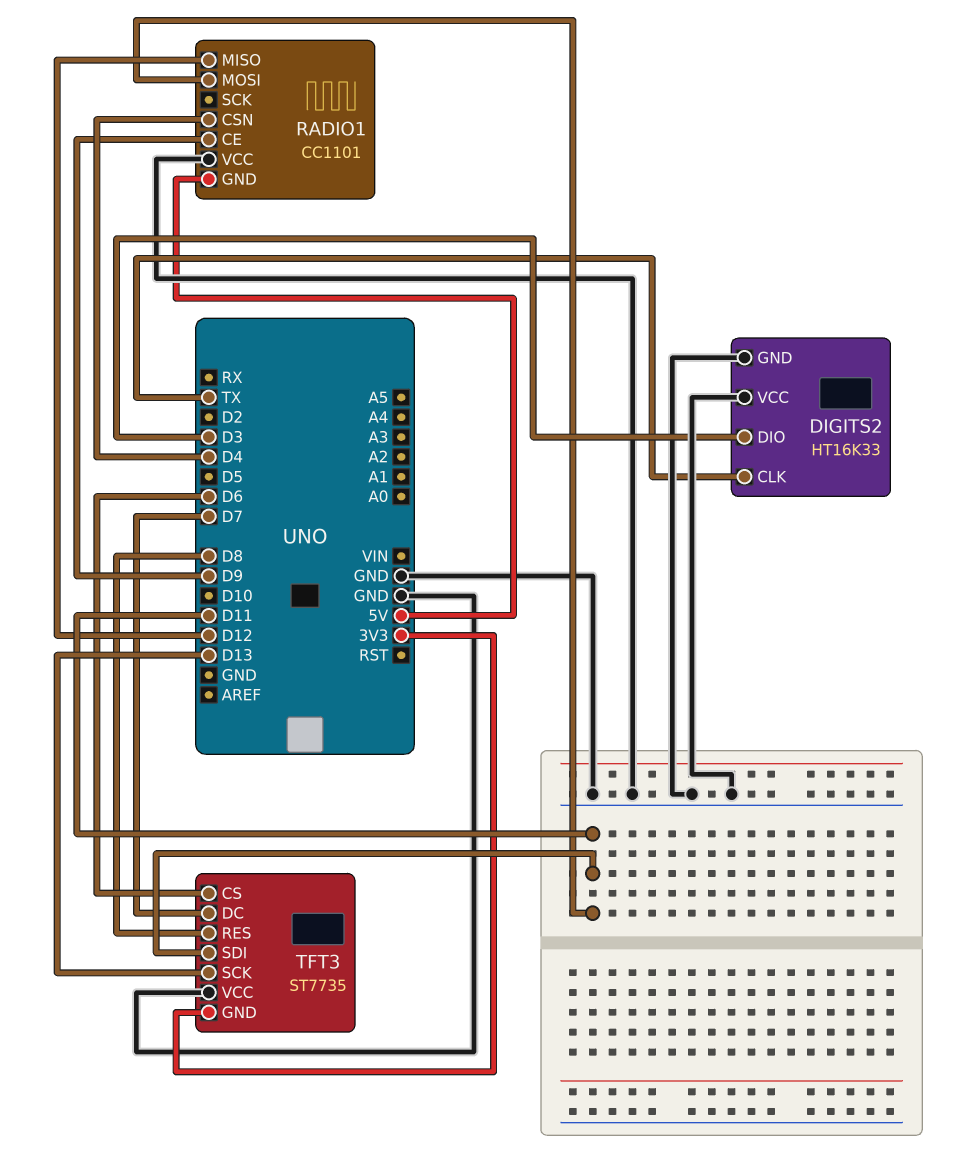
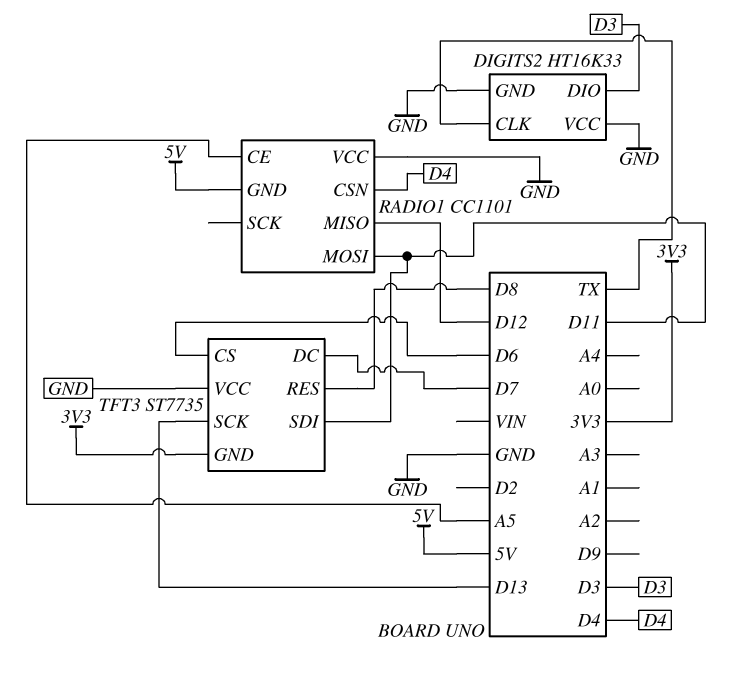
RADIO1 pin CE: D9 -> A5

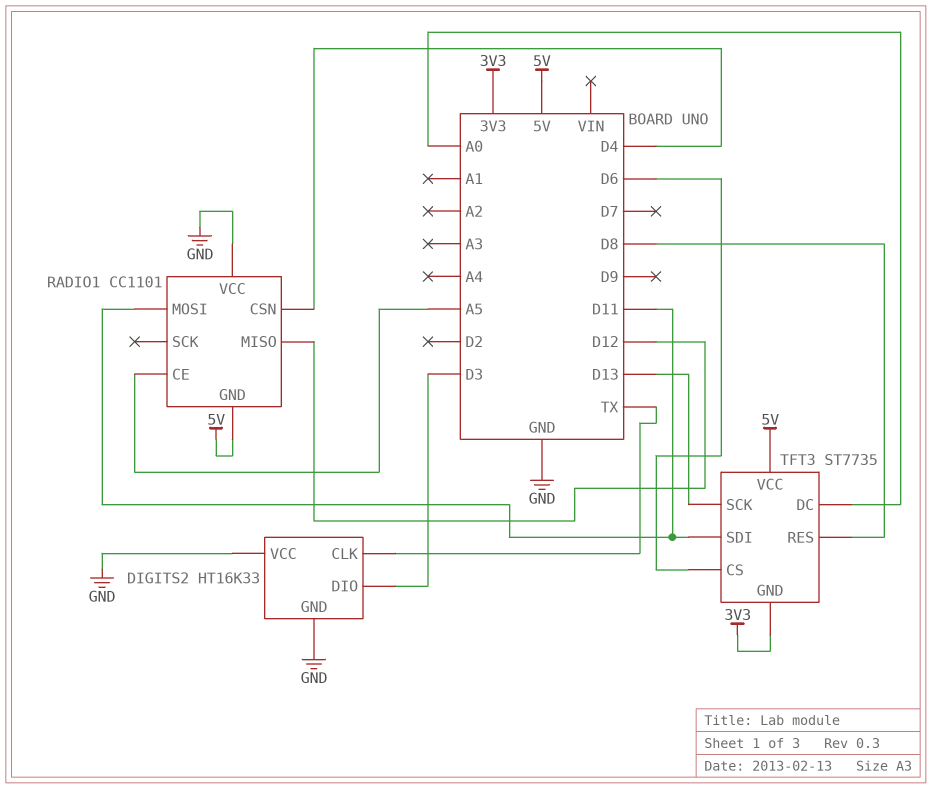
TFT3 pin DC: D7 -> A0
TFT3 pin VCC: GND -> 5V

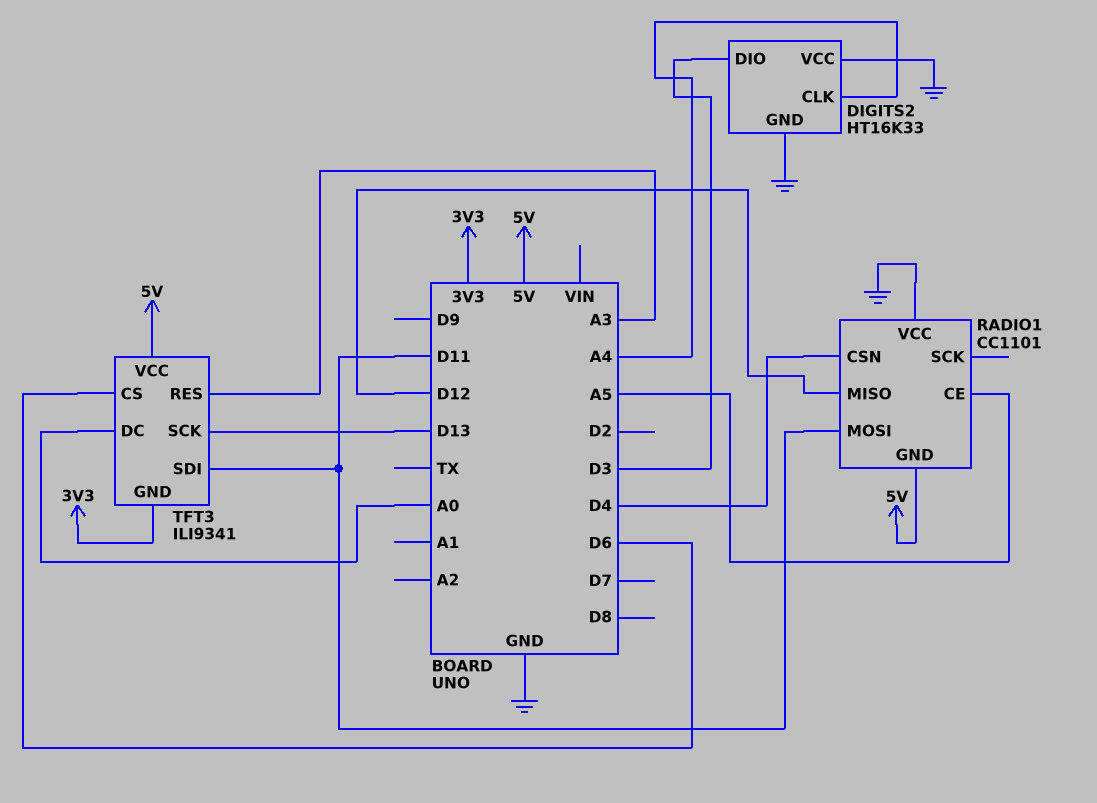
DIGITS2 pin CLK: TX -> A4
TFT3: ST7735 -> ILI9341
TFT3 pin RES: D8 -> A3

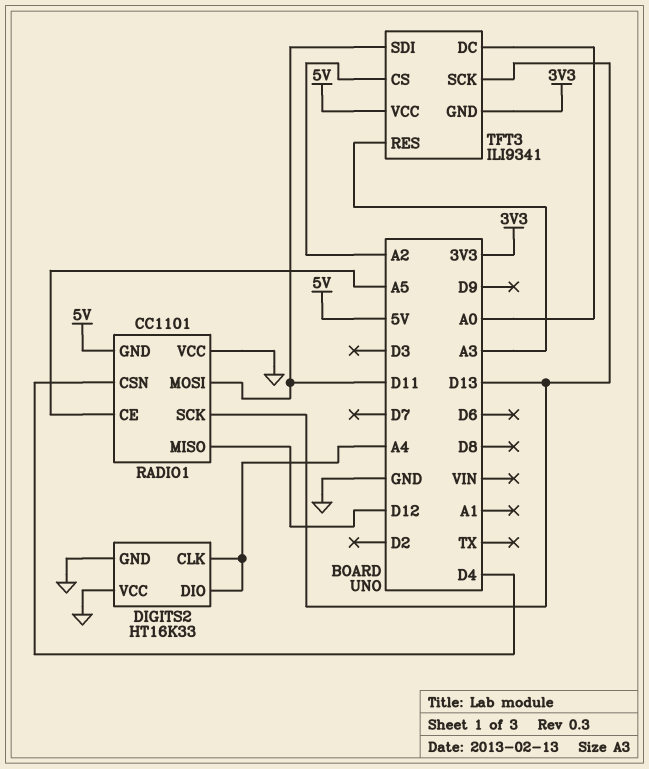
DIGITS2 pin DIO: D3 -> A4
RADIO1 pin SCK: none -> D13
TFT3 pin CS: D6 -> A2

